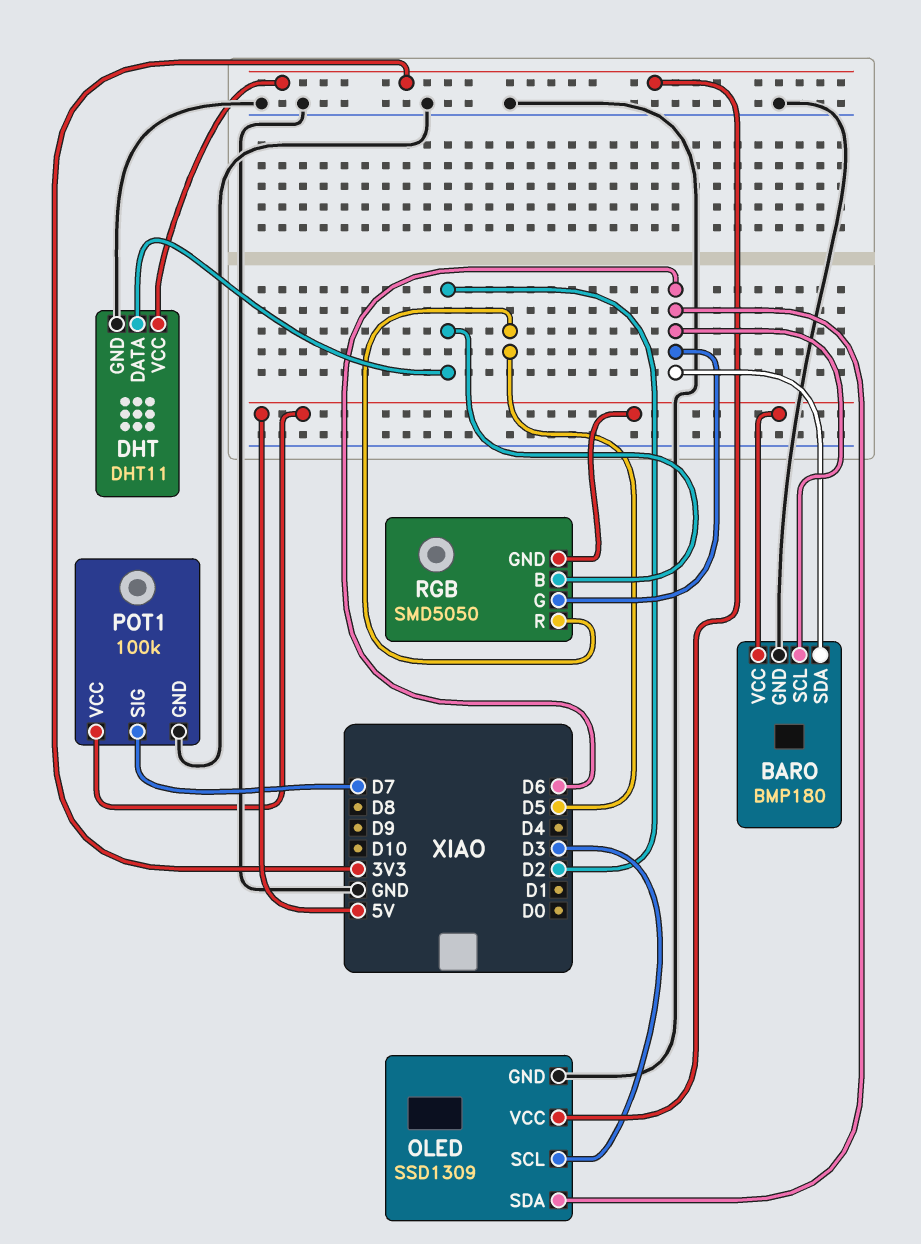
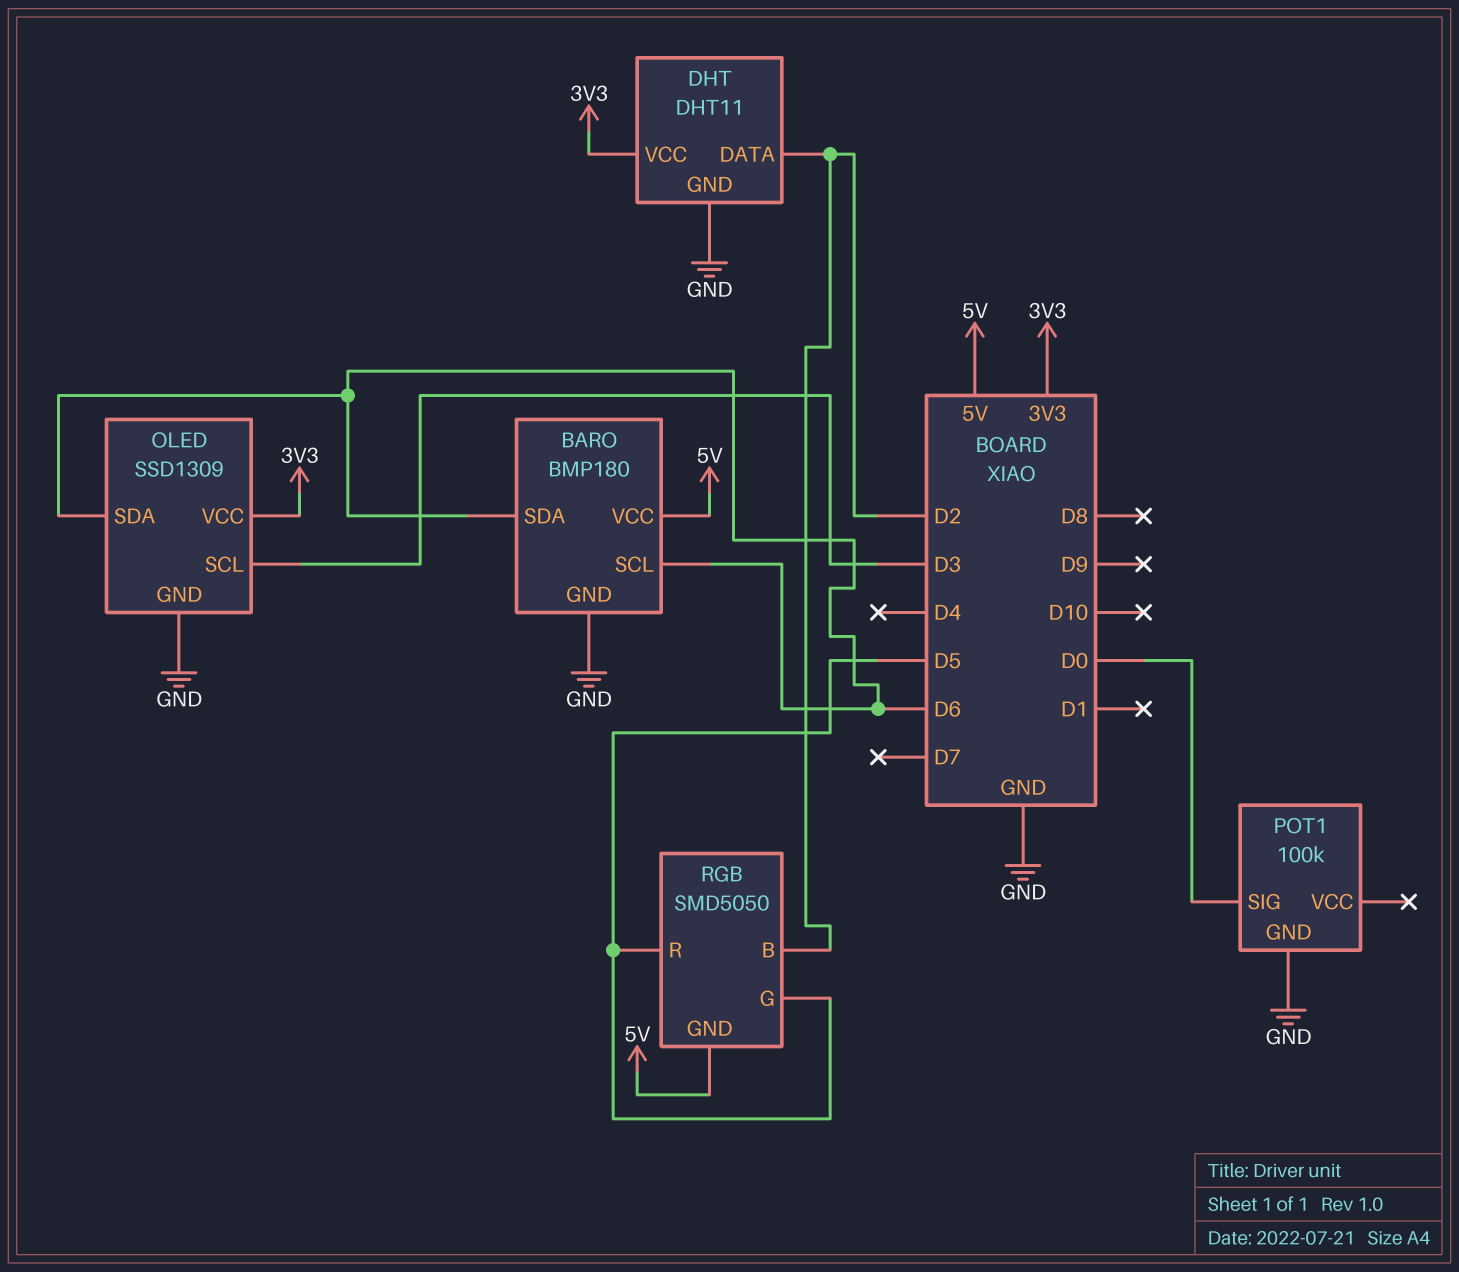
POT1 pin SIG: D7 -> D0
POT1 pin VCC: 5V -> none
RGB pin G: D6 -> D5

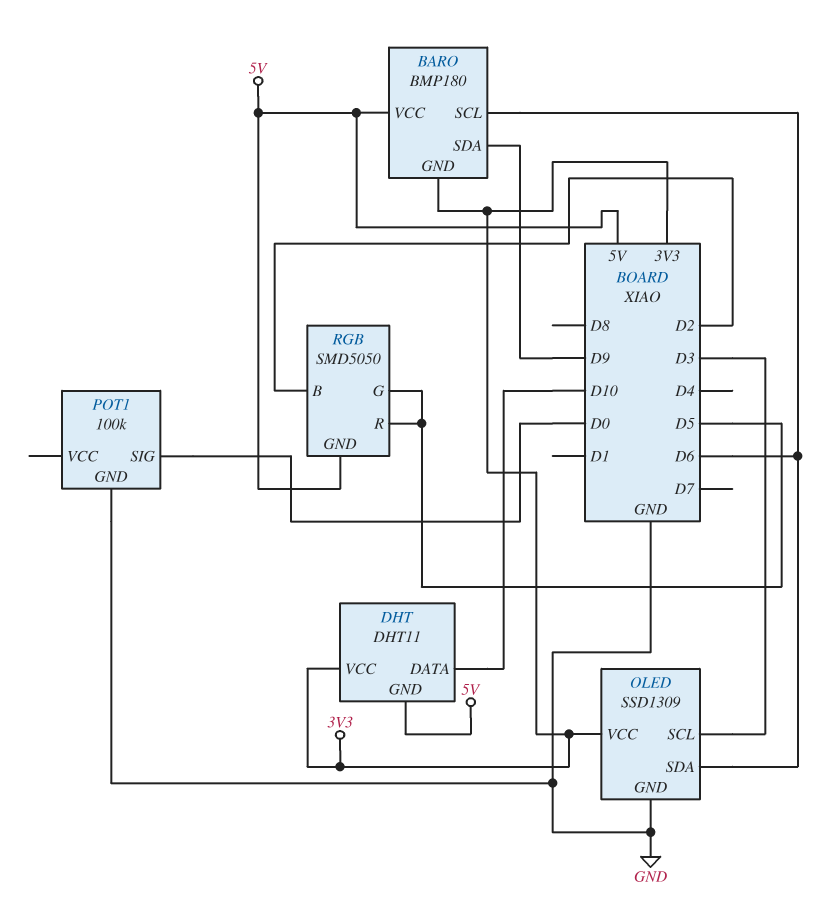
BARO pin GND: GND -> 3V3
BARO pin SDA: D6 -> D9
DHT pin DATA: D2 -> D10
DHT pin GND: GND -> 5V

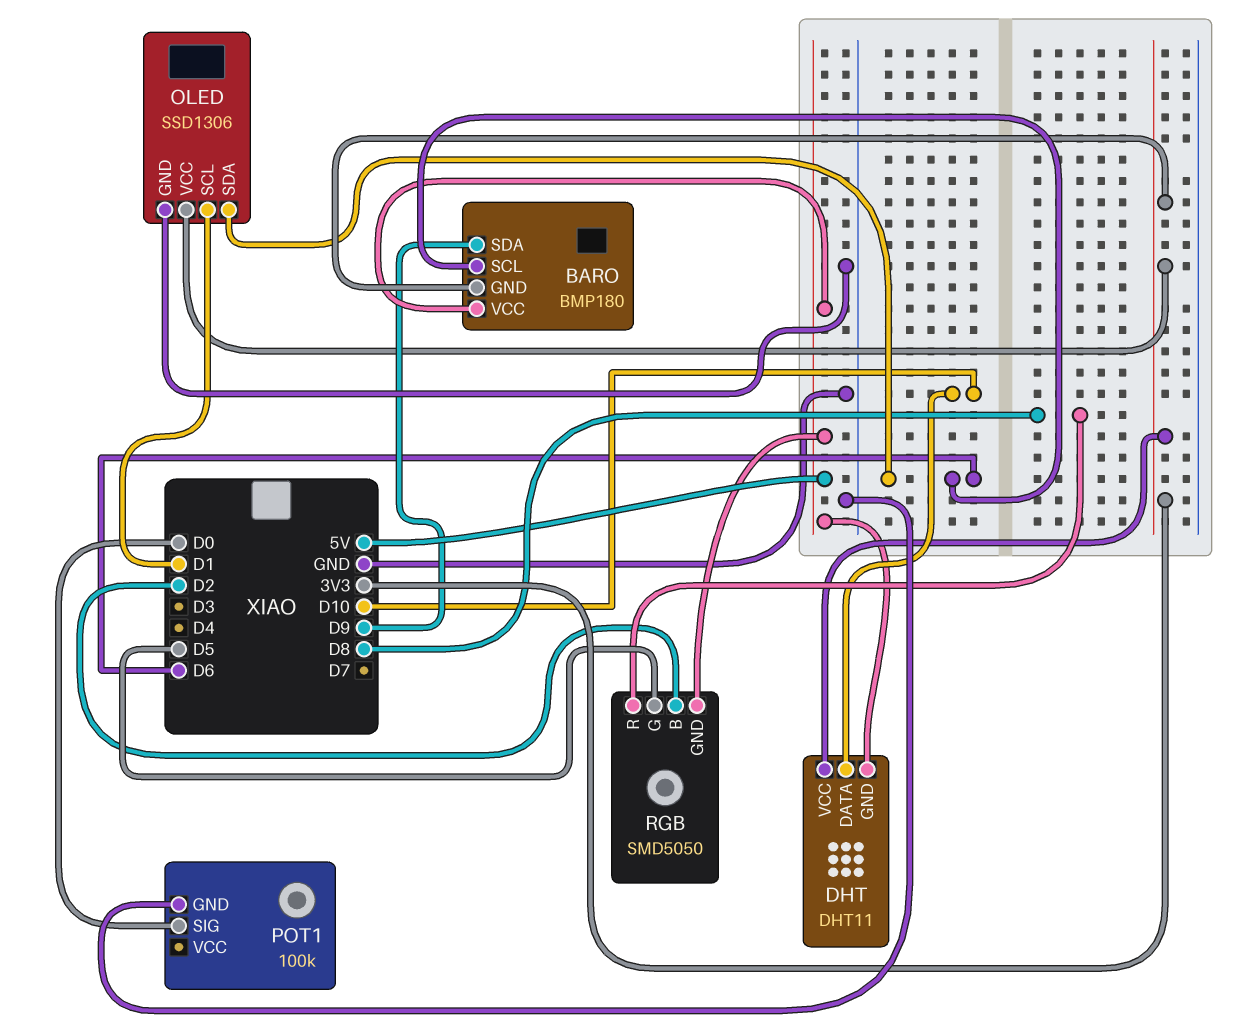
OLED: SSD1309 -> SSD1306
OLED pin SCL: D3 -> D1
RGB pin R: D5 -> D8

